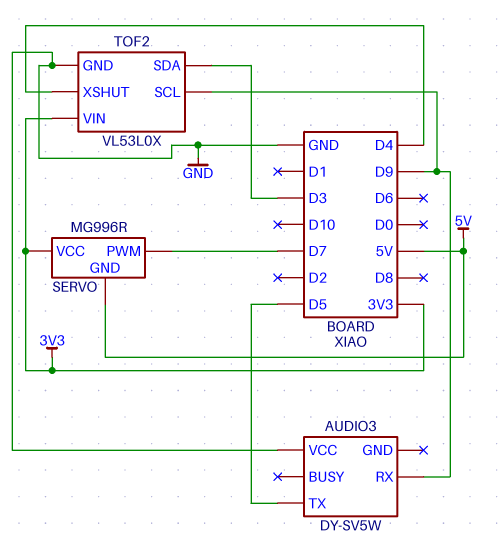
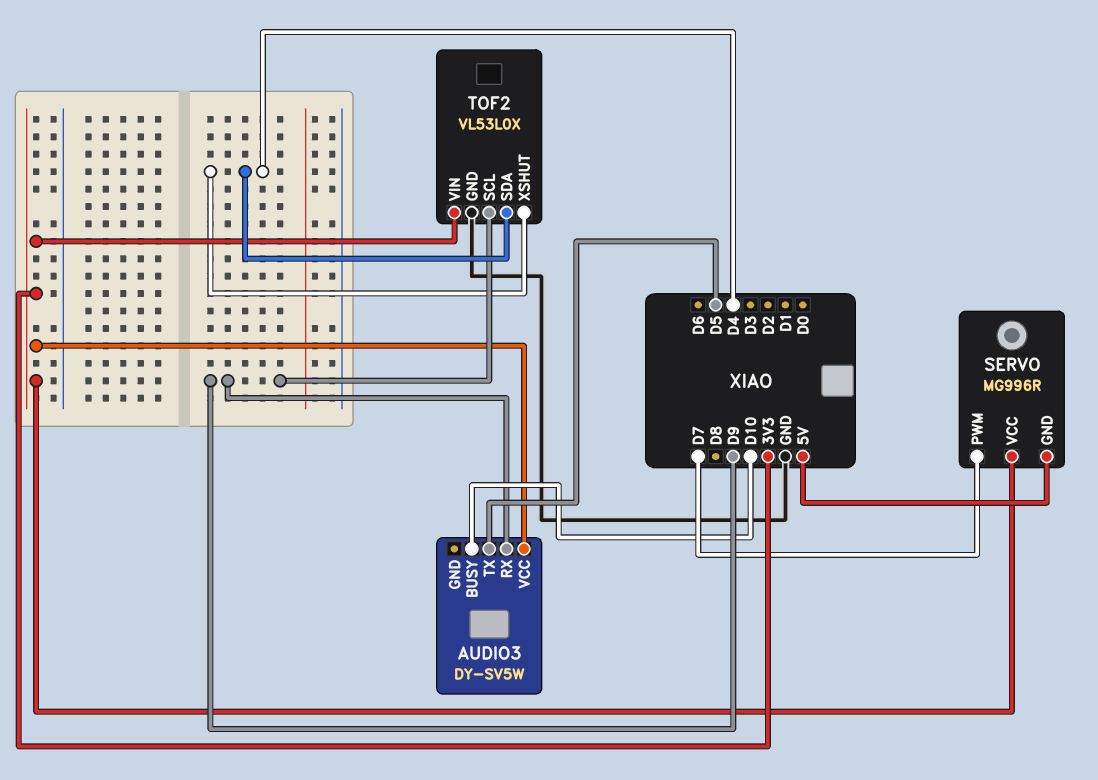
AUDIO3 pin BUSY: none -> D10
AUDIO3 pin VCC: GND -> 3V3
TOF2 pin SDA: D3 -> D4

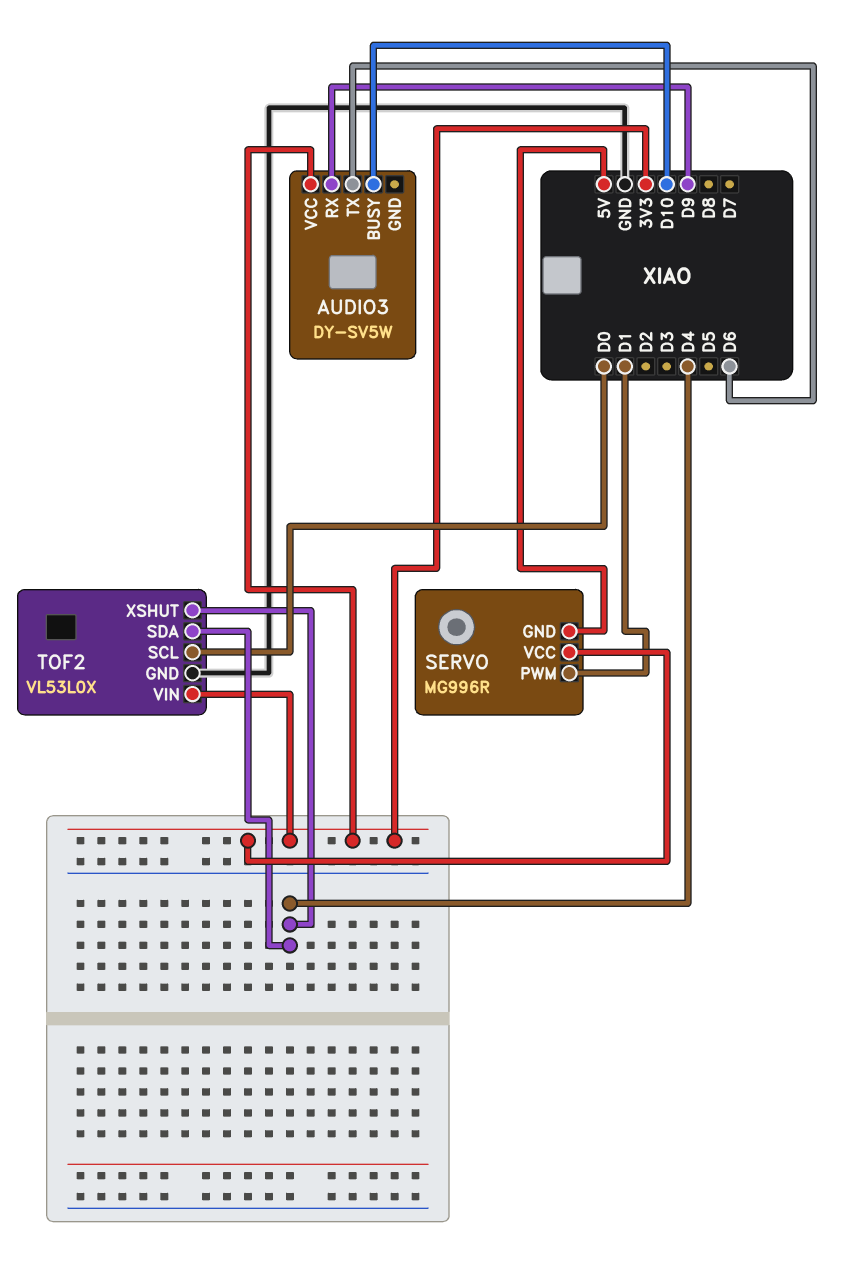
AUDIO3 pin TX: D5 -> D6
SERVO pin PWM: D7 -> D1
TOF2 pin SCL: D9 -> D0

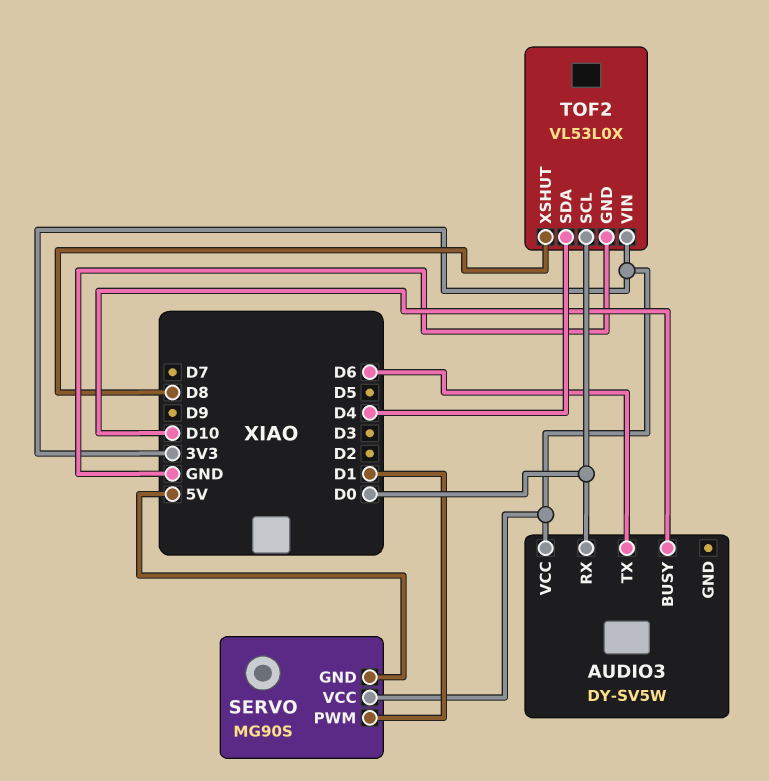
AUDIO3 pin RX: D9 -> D0
SERVO: MG996R -> MG90S
TOF2 pin XSHUT: D4 -> D8

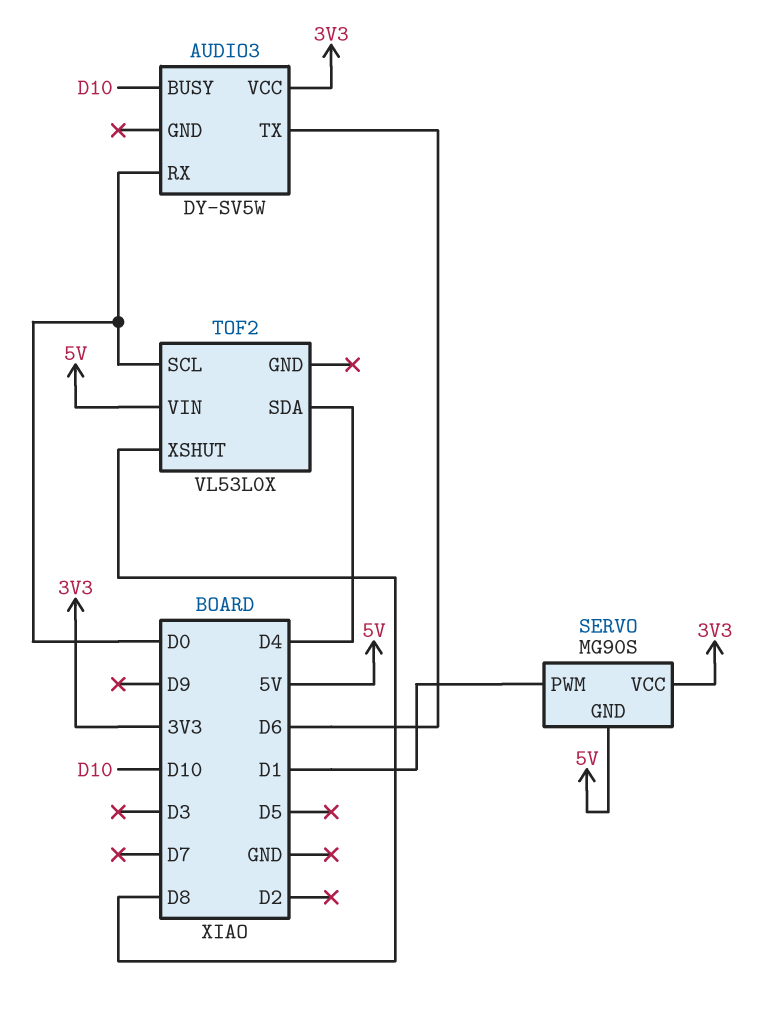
TOF2 pin GND: GND -> none
TOF2 pin VIN: 3V3 -> 5V

